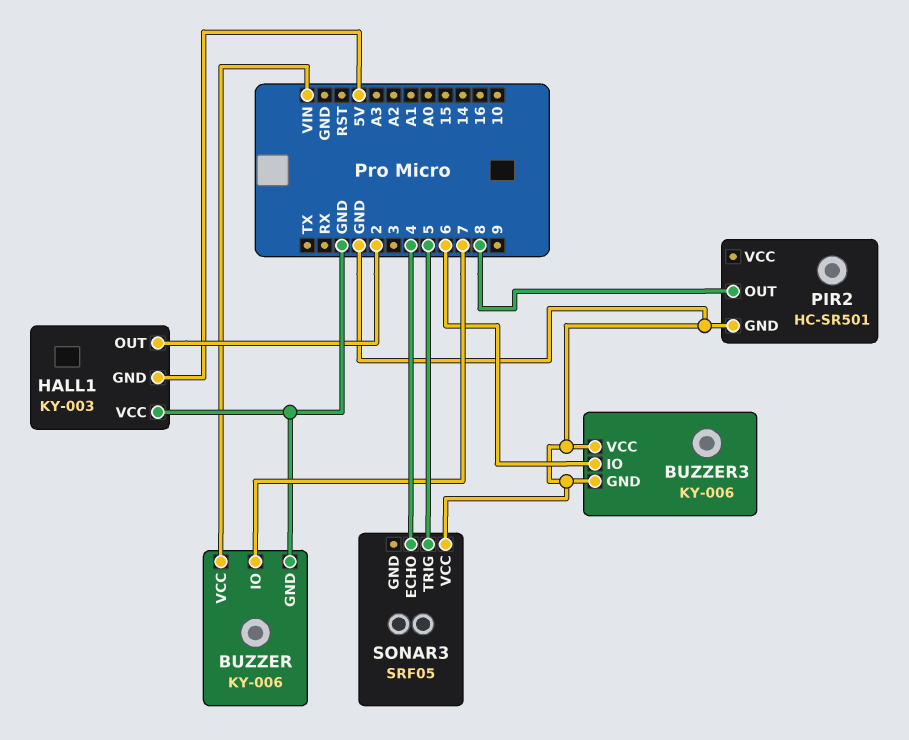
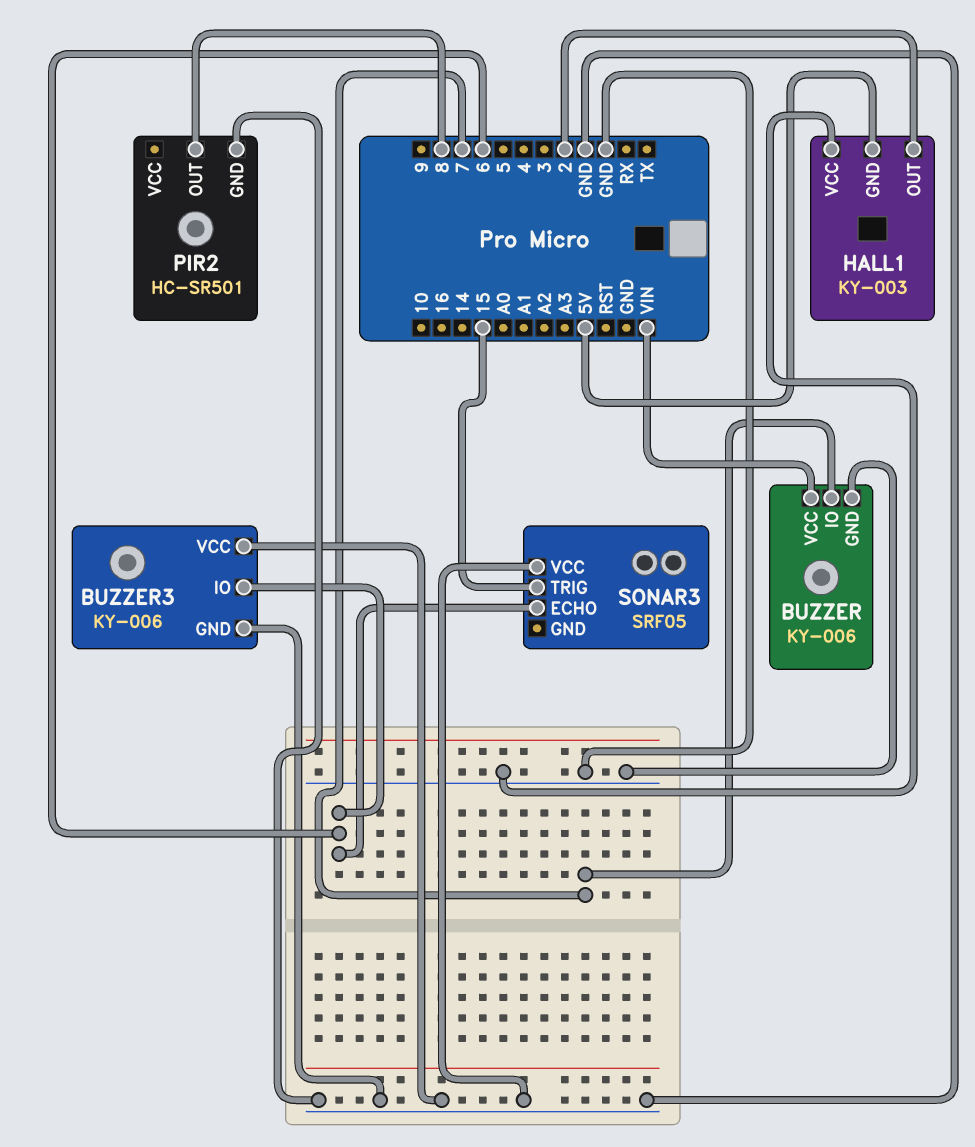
SONAR3 pin ECHO: 4 -> 6
SONAR3 pin TRIG: 5 -> 15

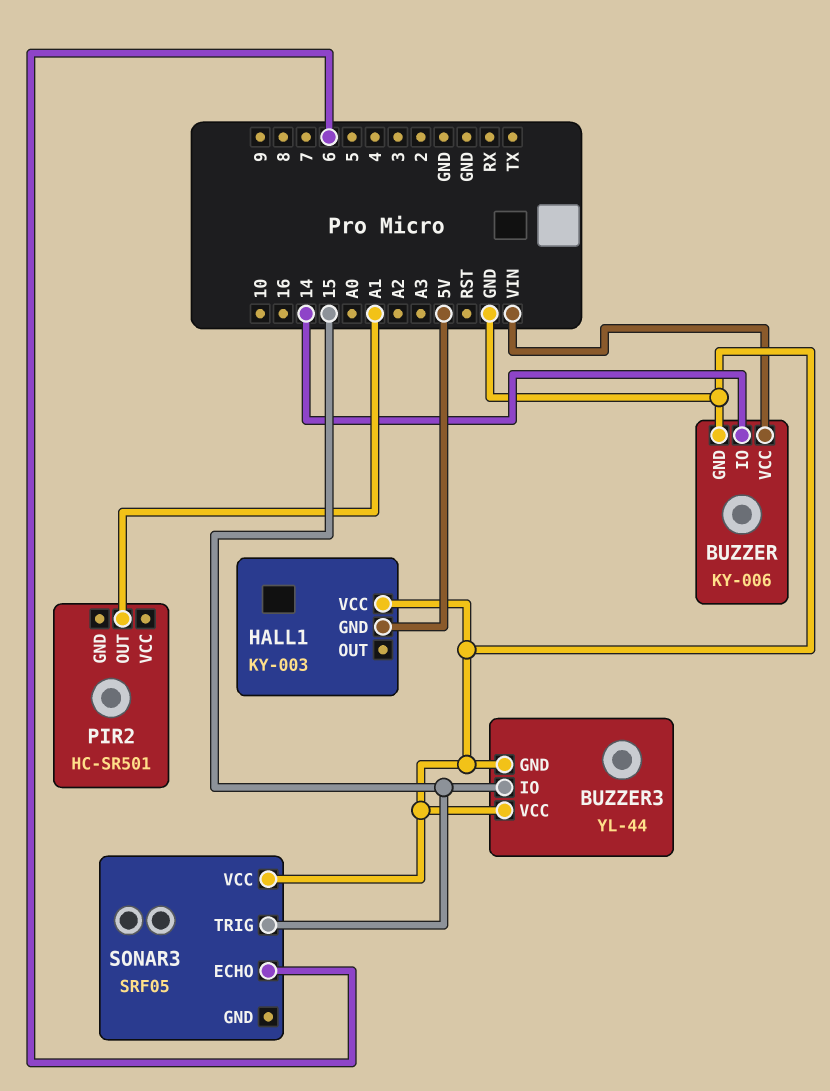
BUZZER pin IO: 7 -> 14
BUZZER3: KY-006 -> YL-44
BUZZER3 pin IO: 6 -> 15
HALL1 pin OUT: 2 -> none
PIR2 pin GND: GND -> none
PIR2 pin OUT: 8 -> A1

